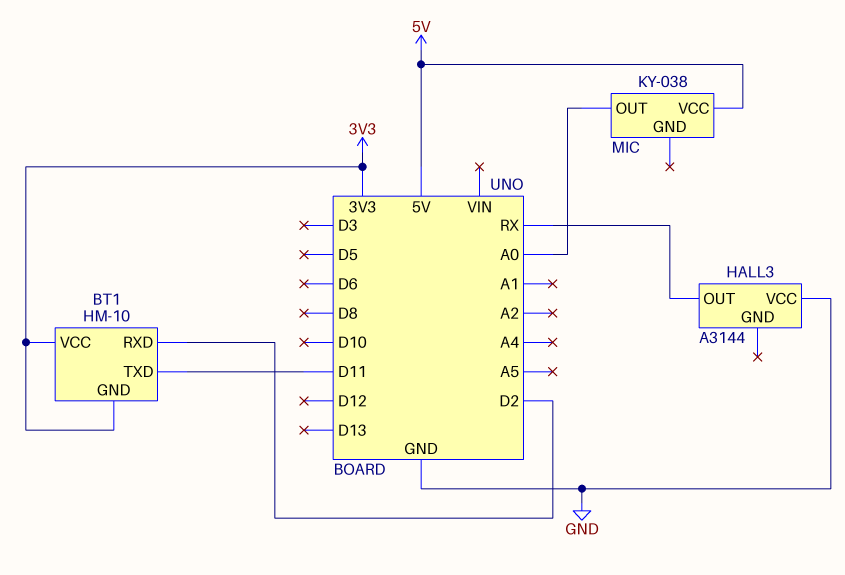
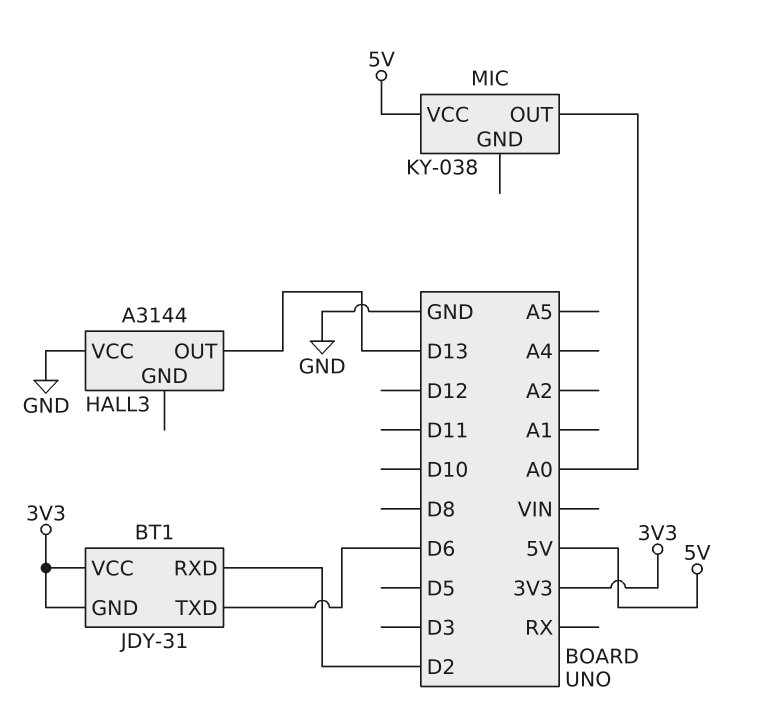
BT1: HM-10 -> JDY-31
BT1 pin TXD: D11 -> D6
HALL3 pin OUT: RX -> D13

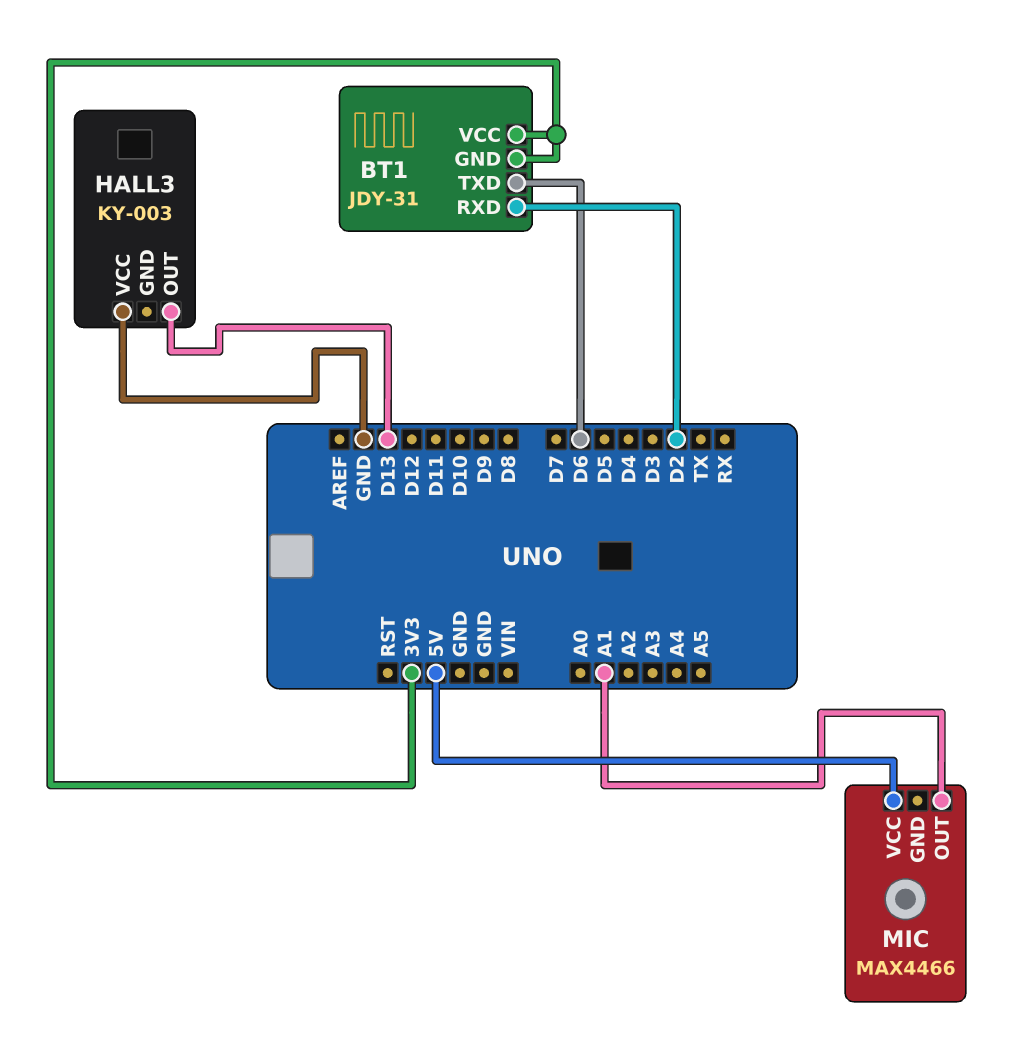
HALL3: A3144 -> KY-003
MIC: KY-038 -> MAX4466
MIC pin OUT: A0 -> A1

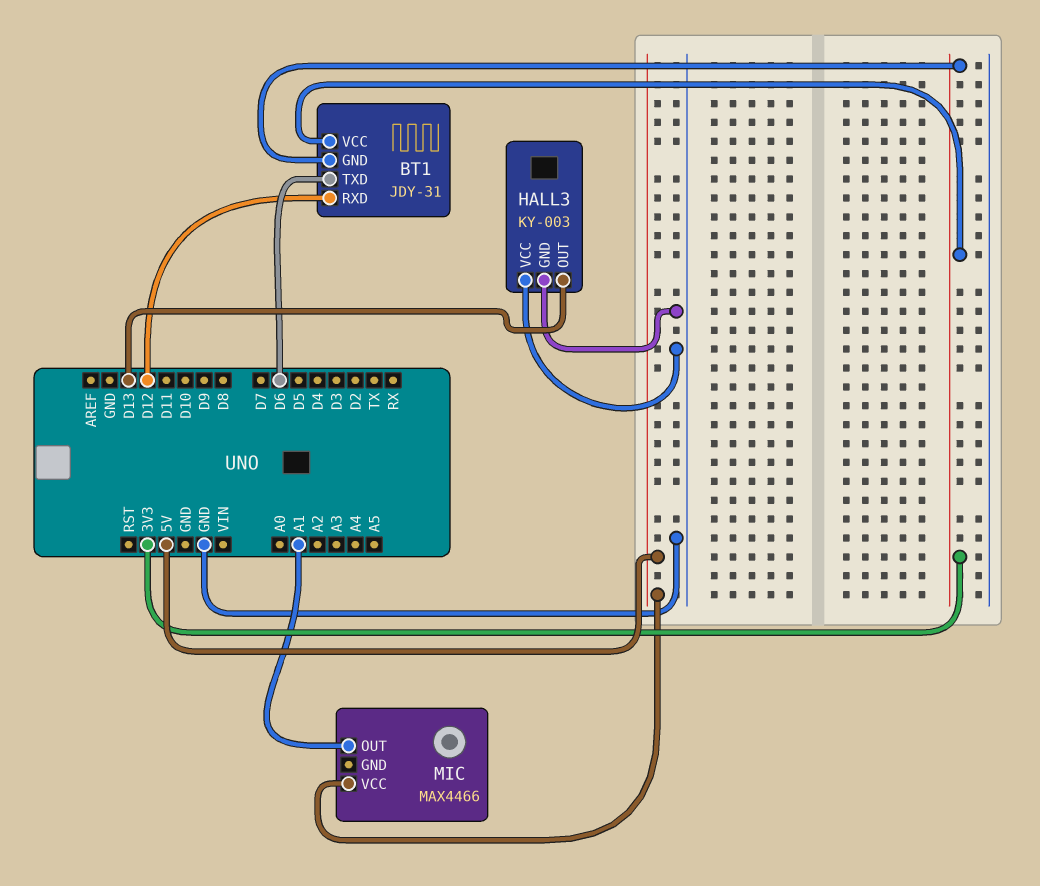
BT1 pin RXD: D2 -> D12
HALL3 pin GND: none -> GND

